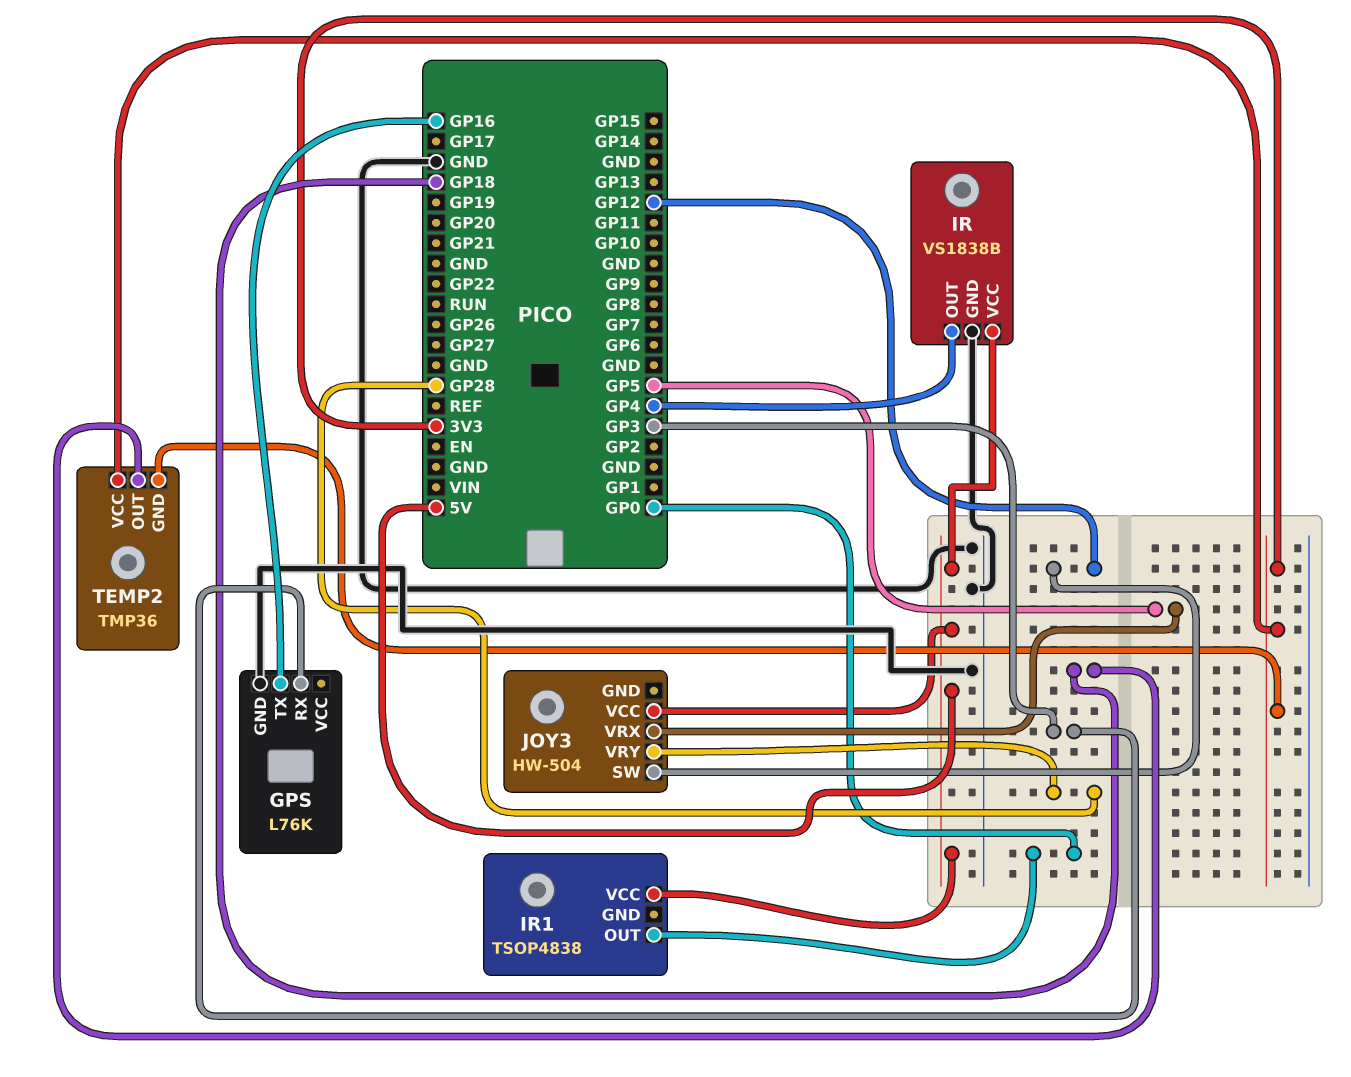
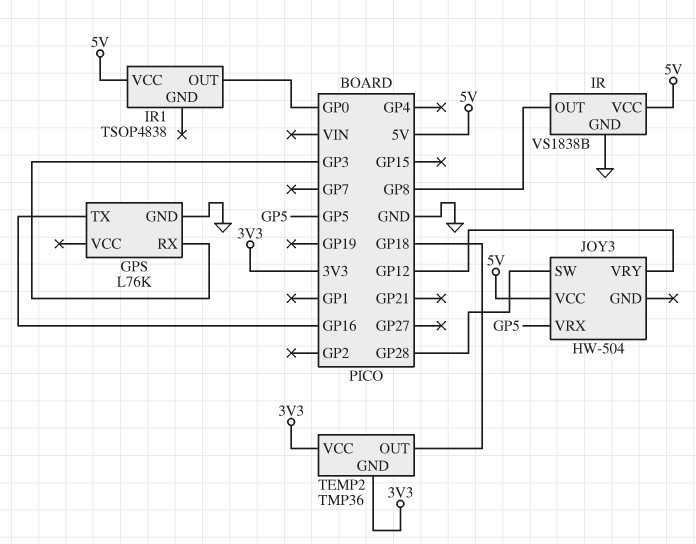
IR pin OUT: GP4 -> GP8
JOY3 pin SW: GP12 -> GP28
JOY3 pin VRY: GP28 -> GP12

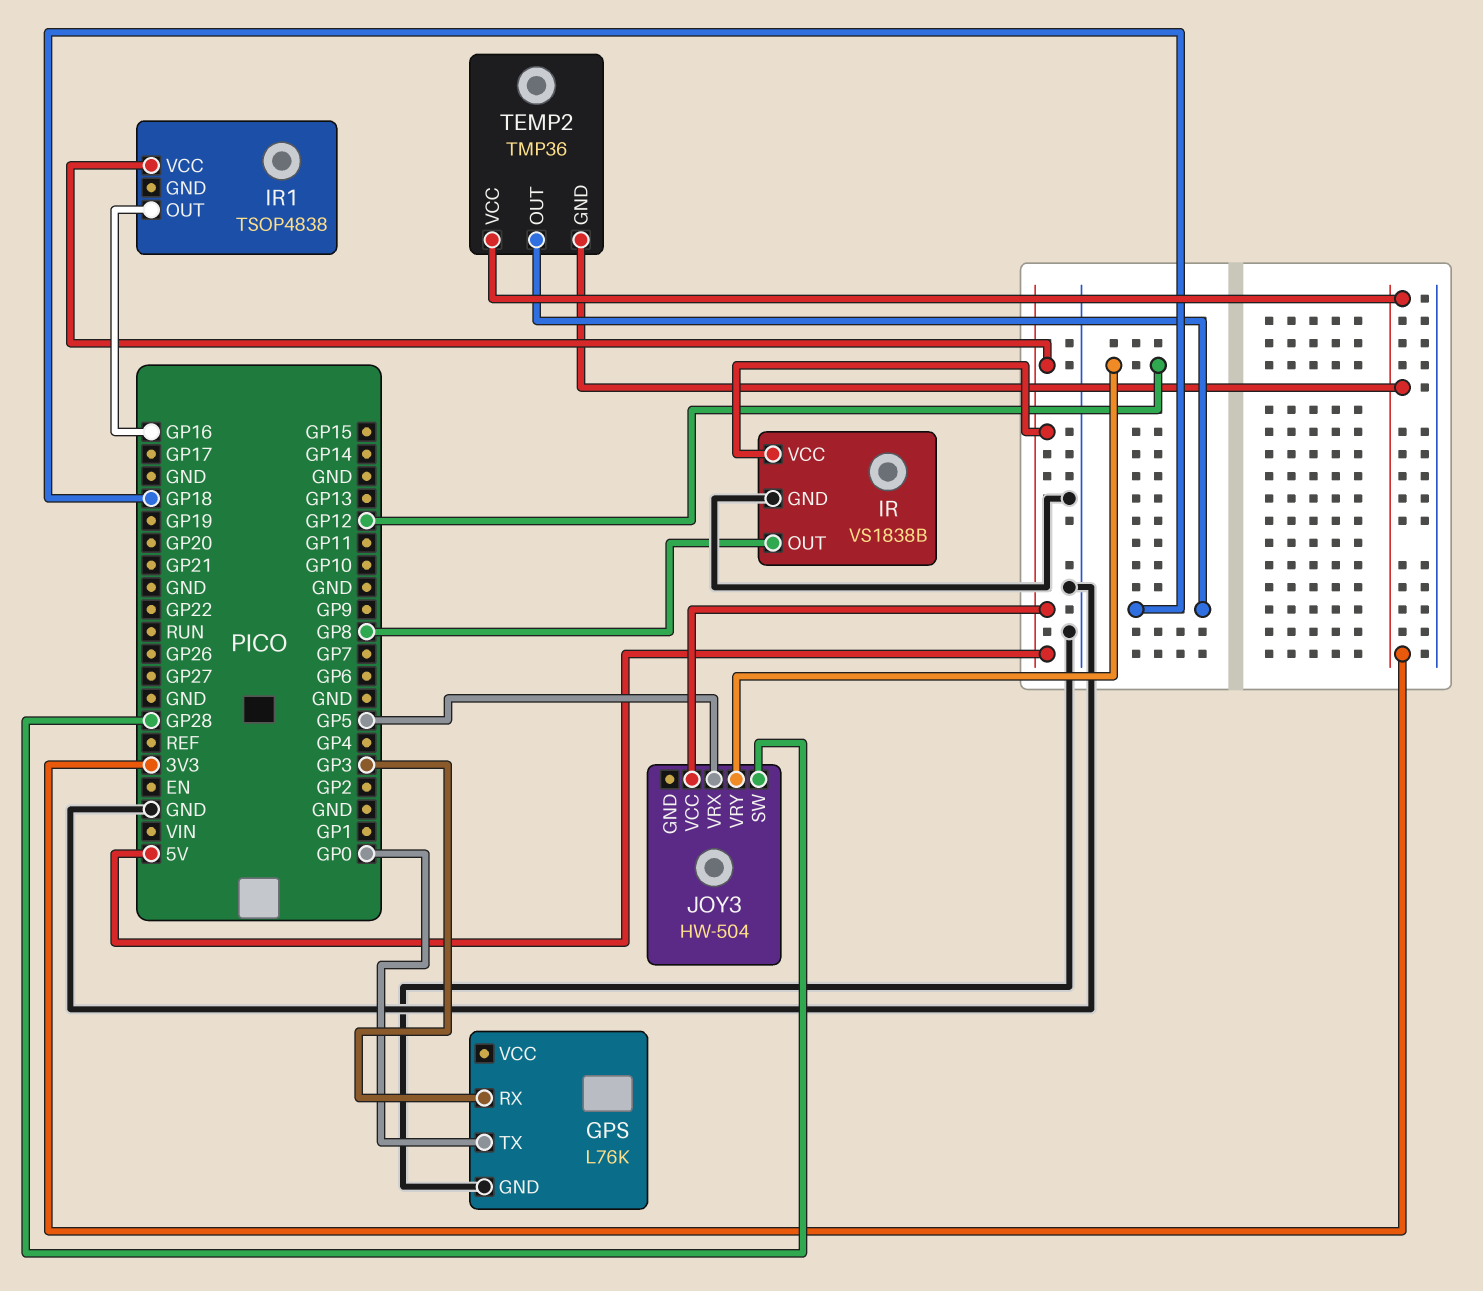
GPS pin TX: GP16 -> GP0
IR1 pin OUT: GP0 -> GP16

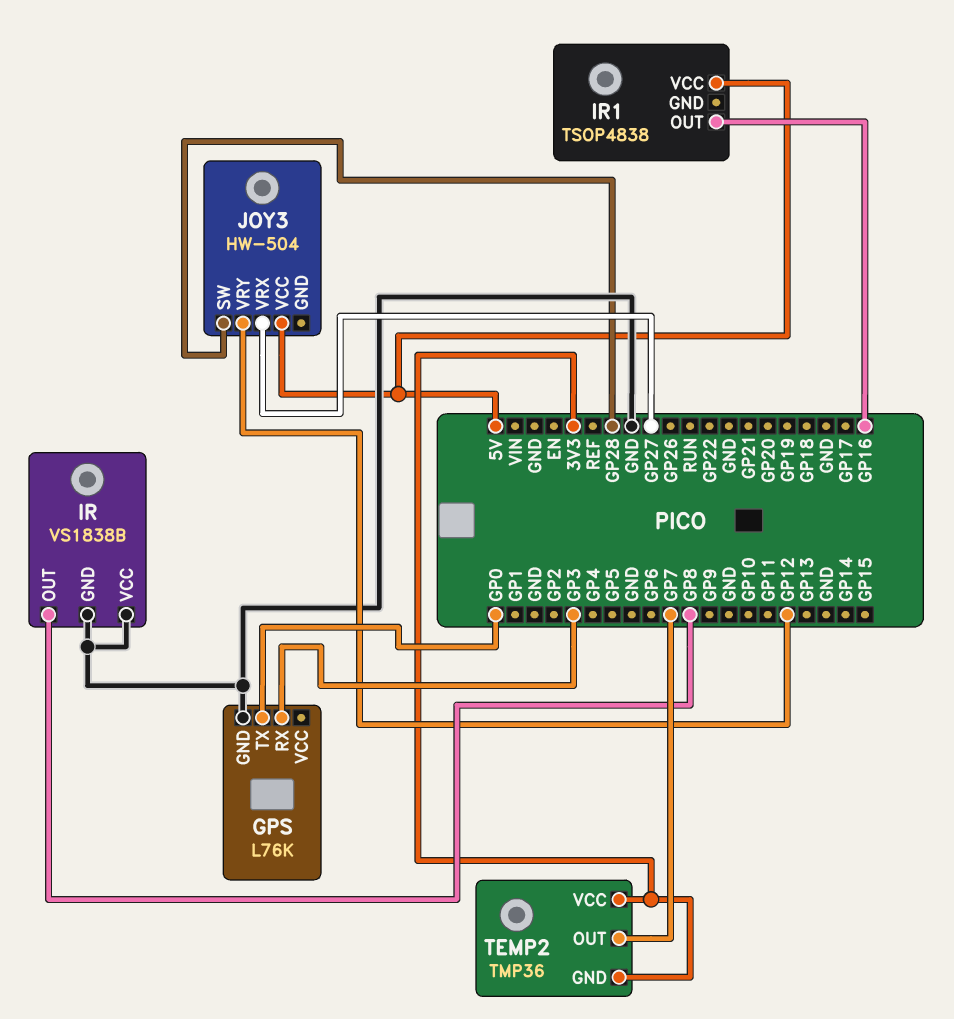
IR pin VCC: 5V -> GND
JOY3 pin VRX: GP5 -> GP27
TEMP2 pin OUT: GP18 -> GP7

